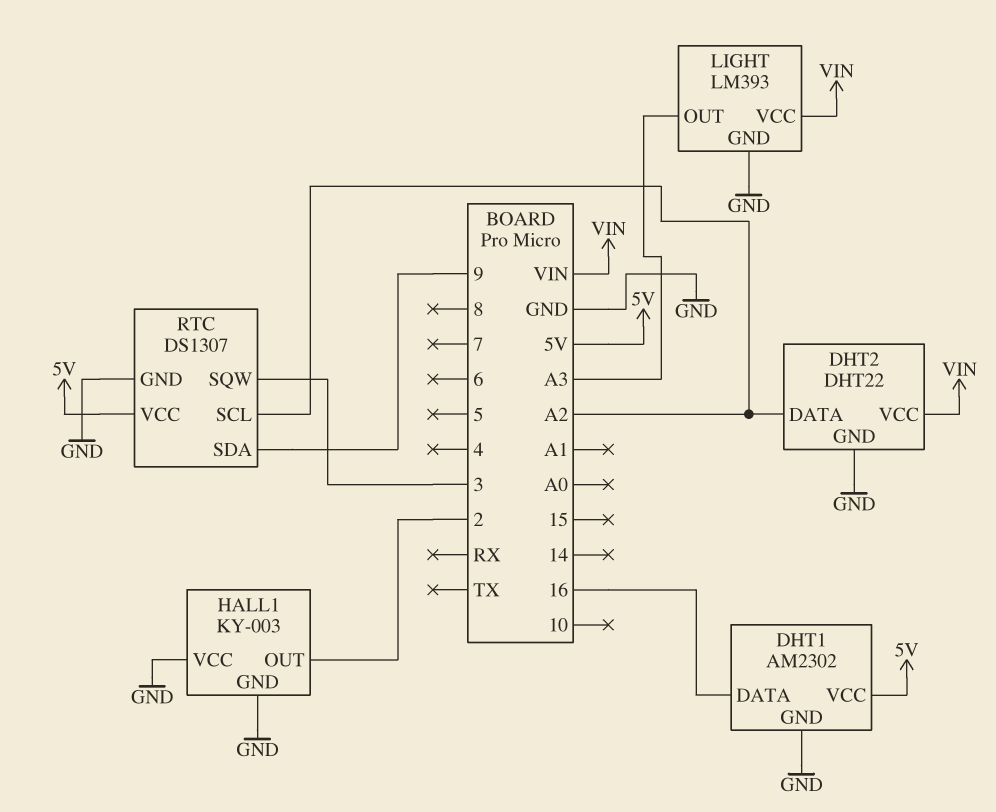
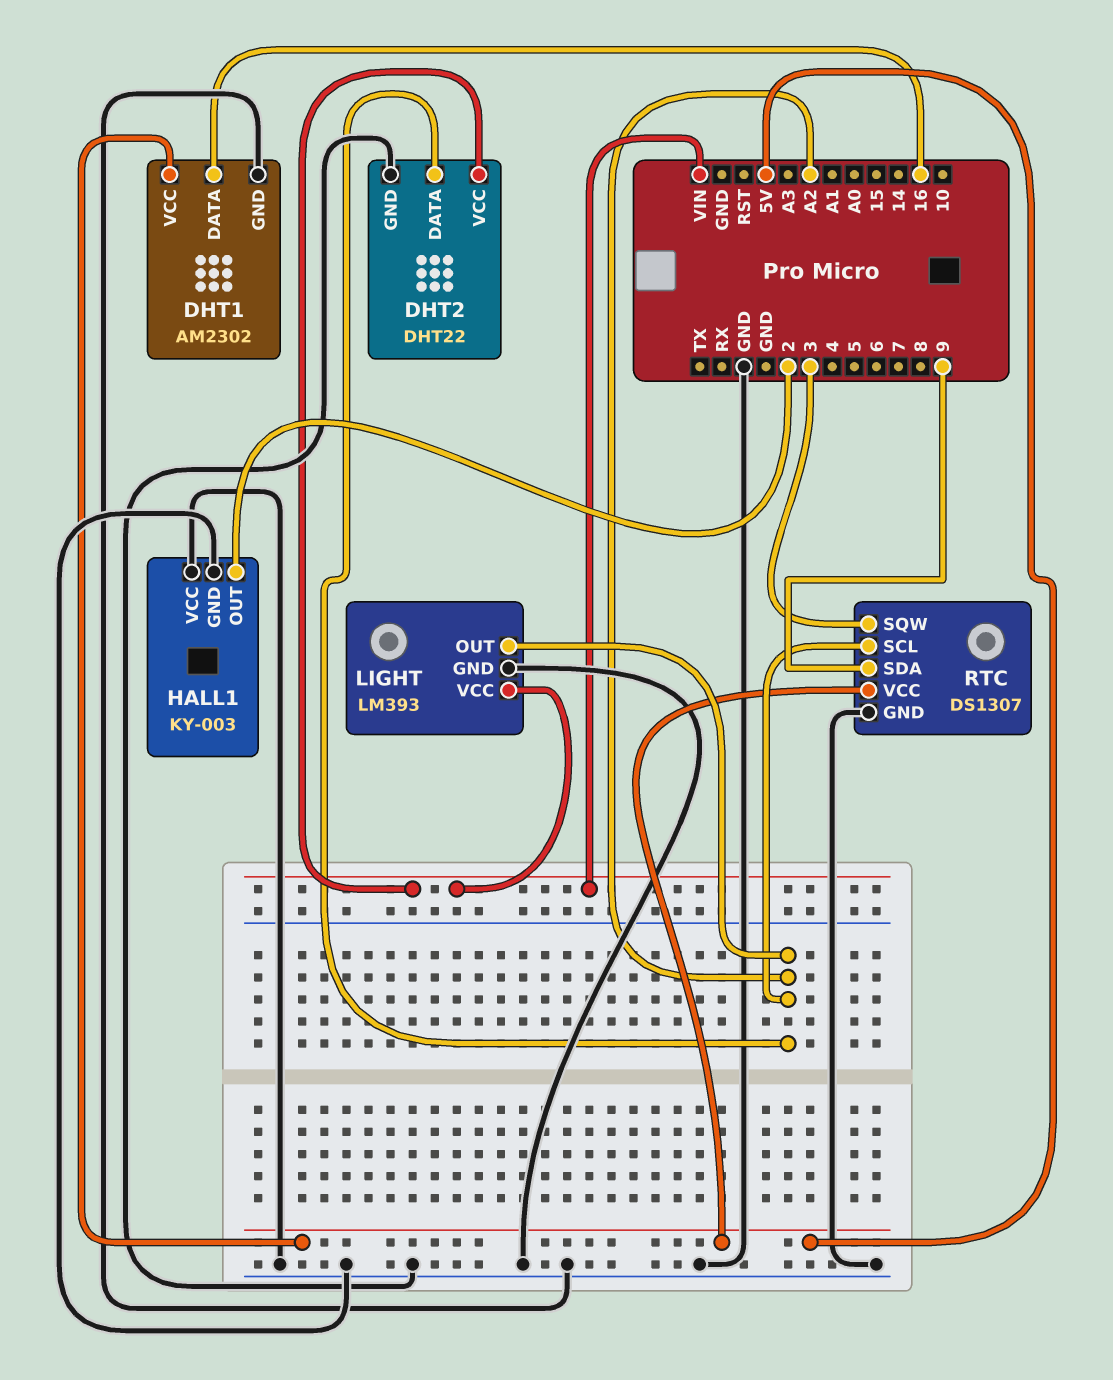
LIGHT pin OUT: A3 -> A2

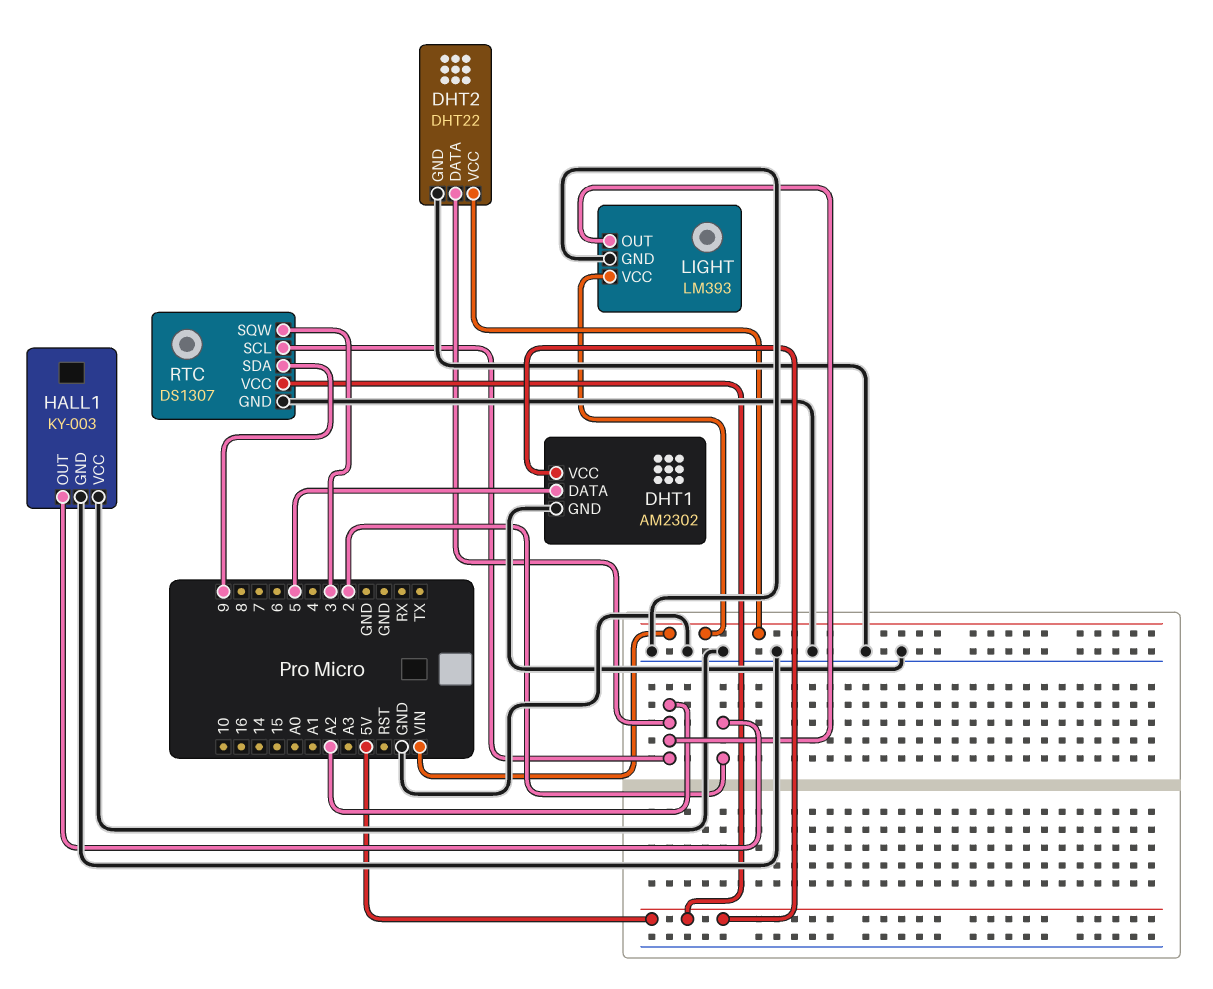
DHT1 pin DATA: 16 -> 5

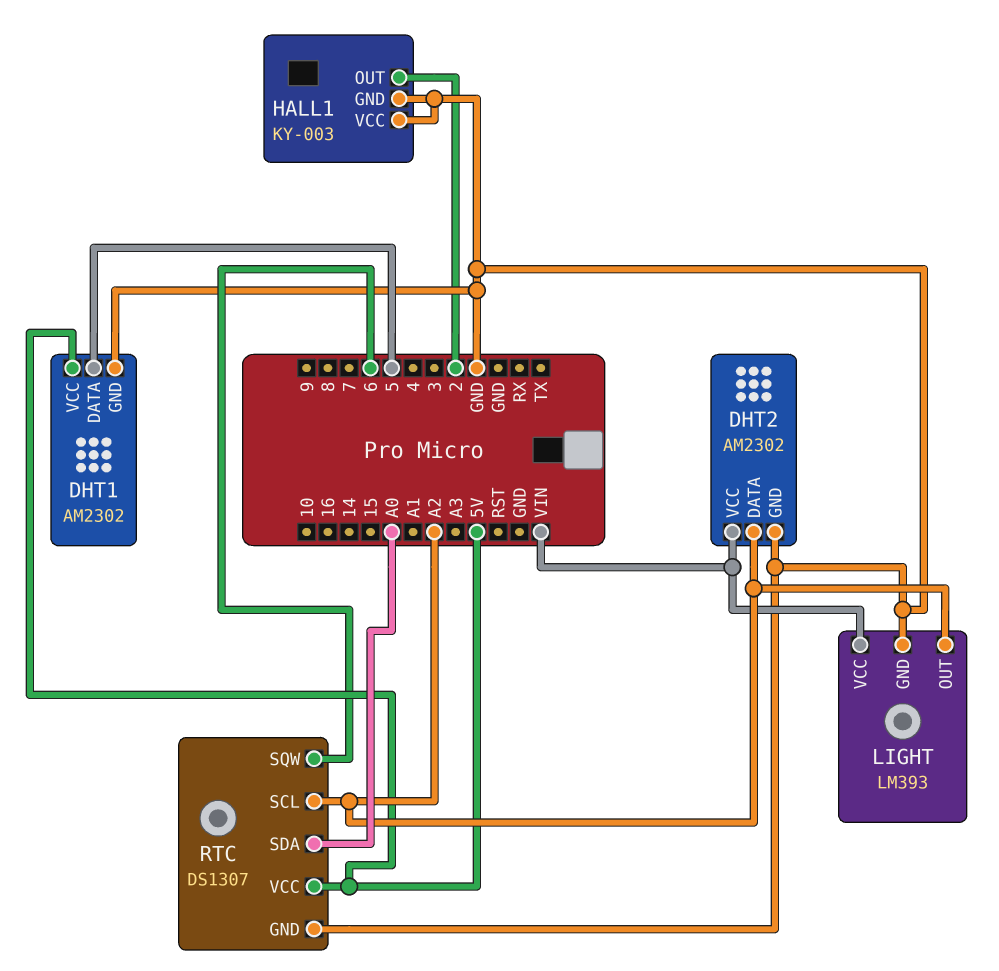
DHT2: DHT22 -> AM2302
RTC pin SDA: 9 -> A0
RTC pin SQW: 3 -> 6

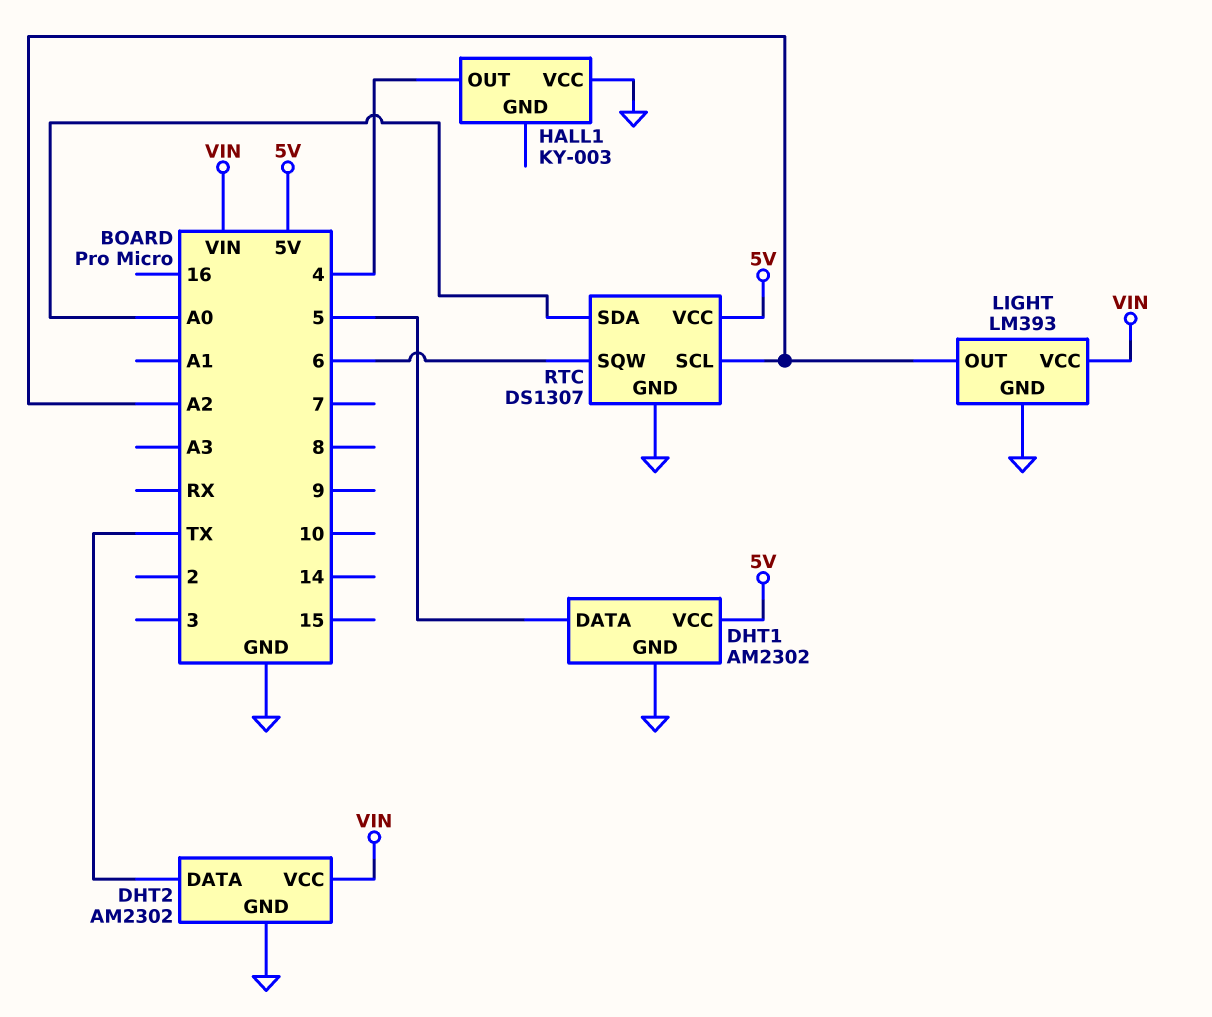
DHT2 pin DATA: A2 -> TX
HALL1 pin GND: GND -> none
HALL1 pin OUT: 2 -> 4

